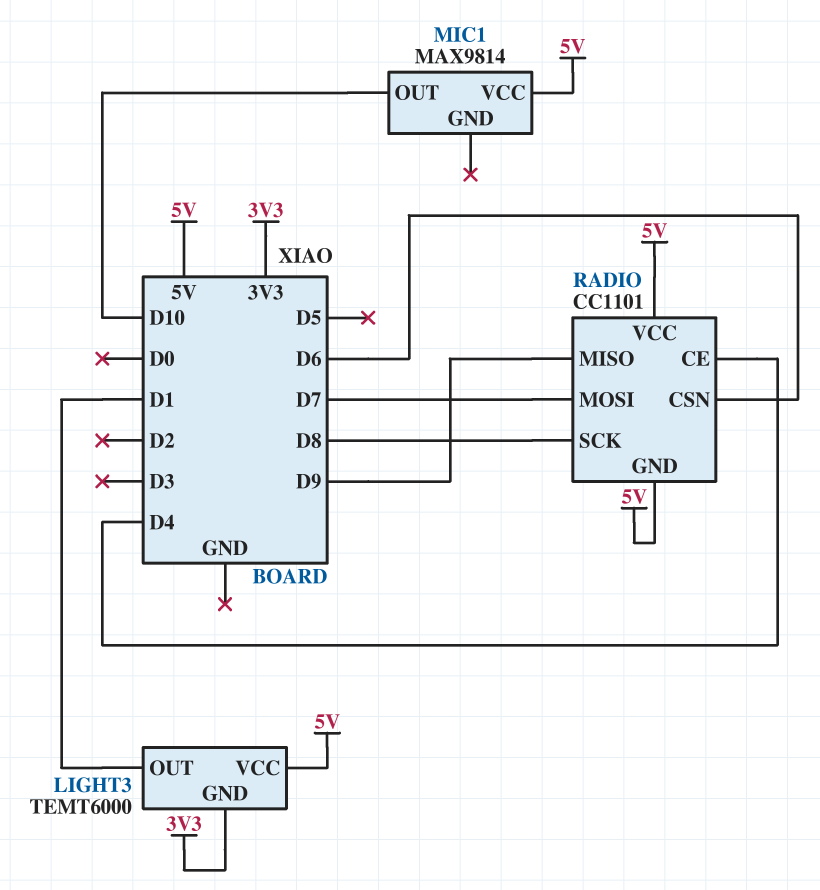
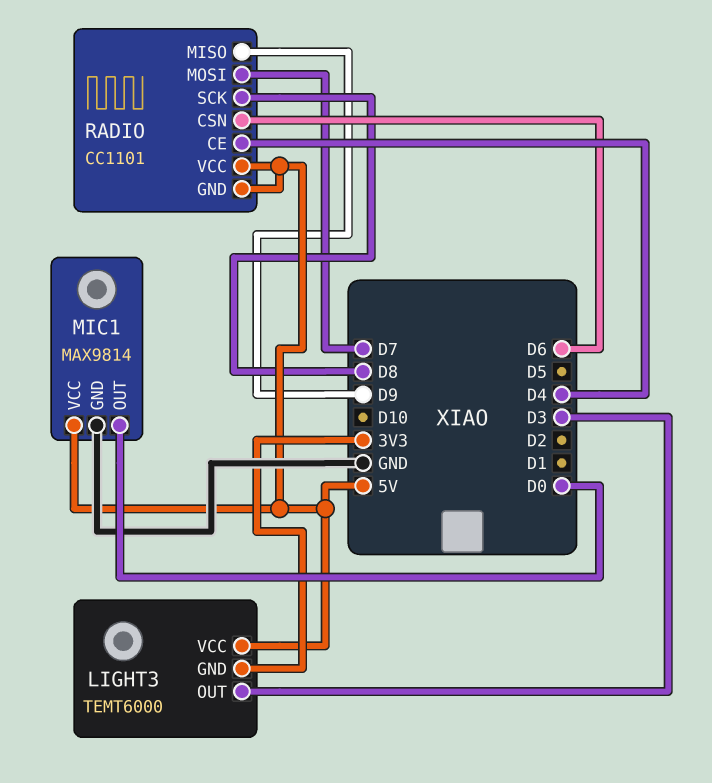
LIGHT3 pin OUT: D1 -> D3
MIC1 pin GND: none -> GND
MIC1 pin OUT: D10 -> D0

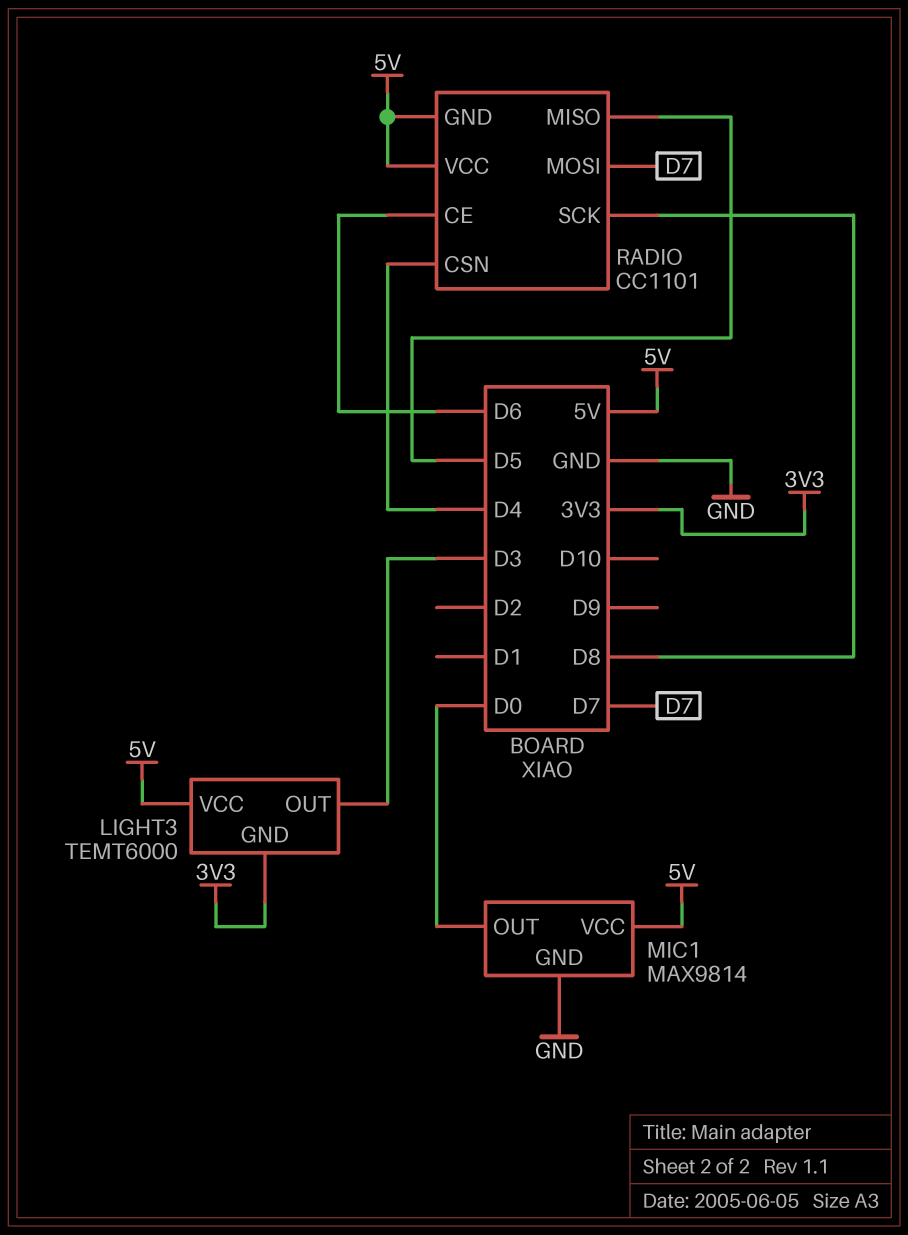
RADIO pin CE: D4 -> D6
RADIO pin CSN: D6 -> D4
RADIO pin MISO: D9 -> D5

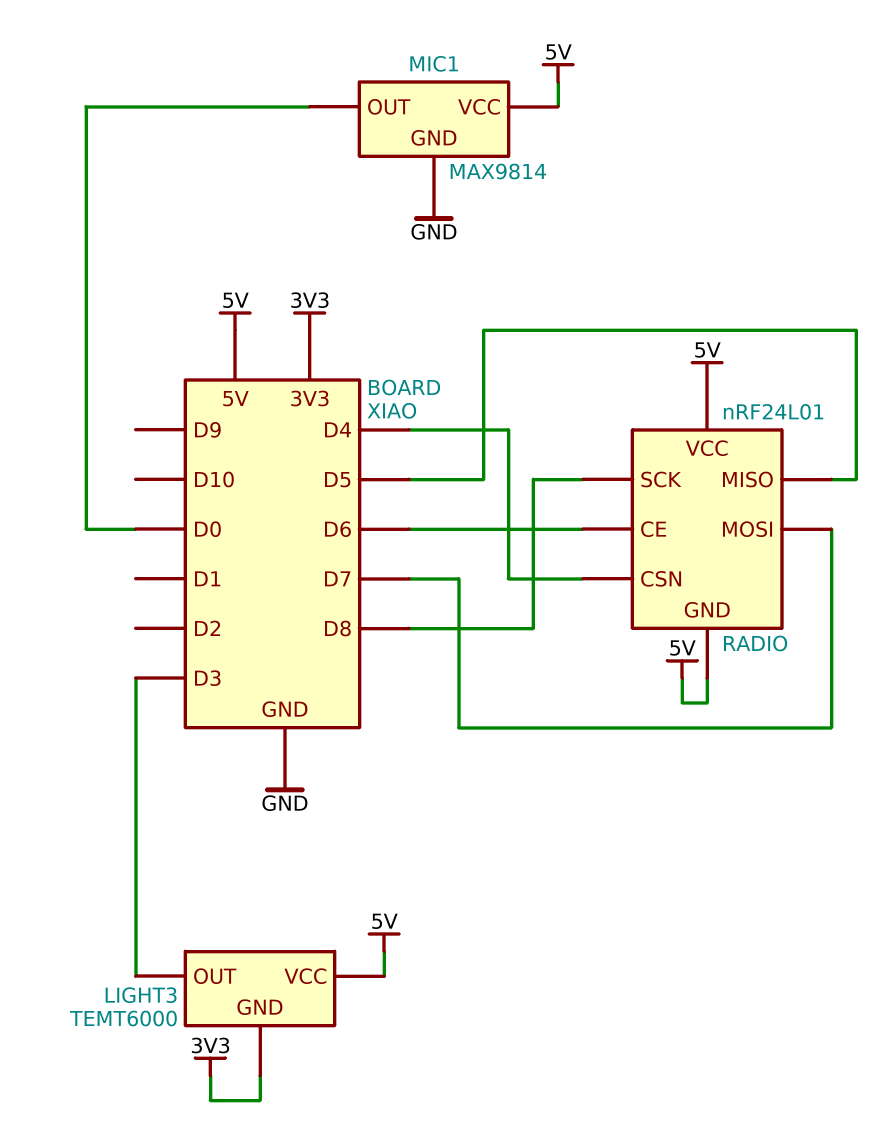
RADIO: CC1101 -> nRF24L01

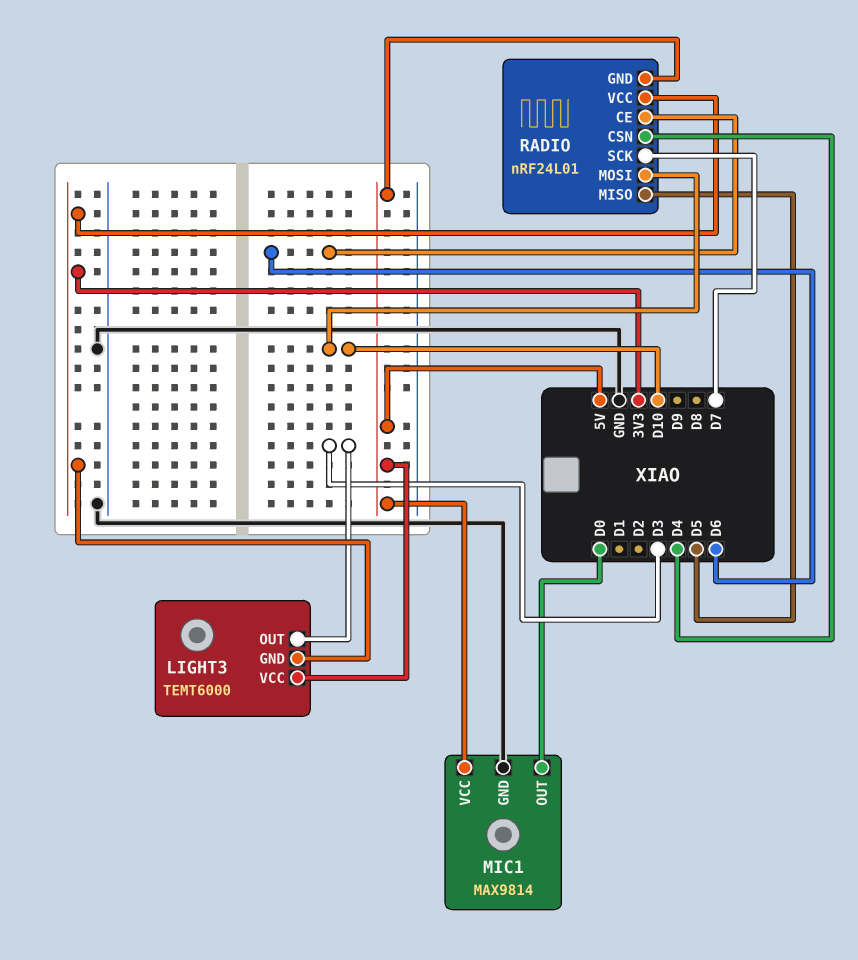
RADIO pin MOSI: D7 -> D10
RADIO pin SCK: D8 -> D7
RADIO pin VCC: 5V -> 3V3

